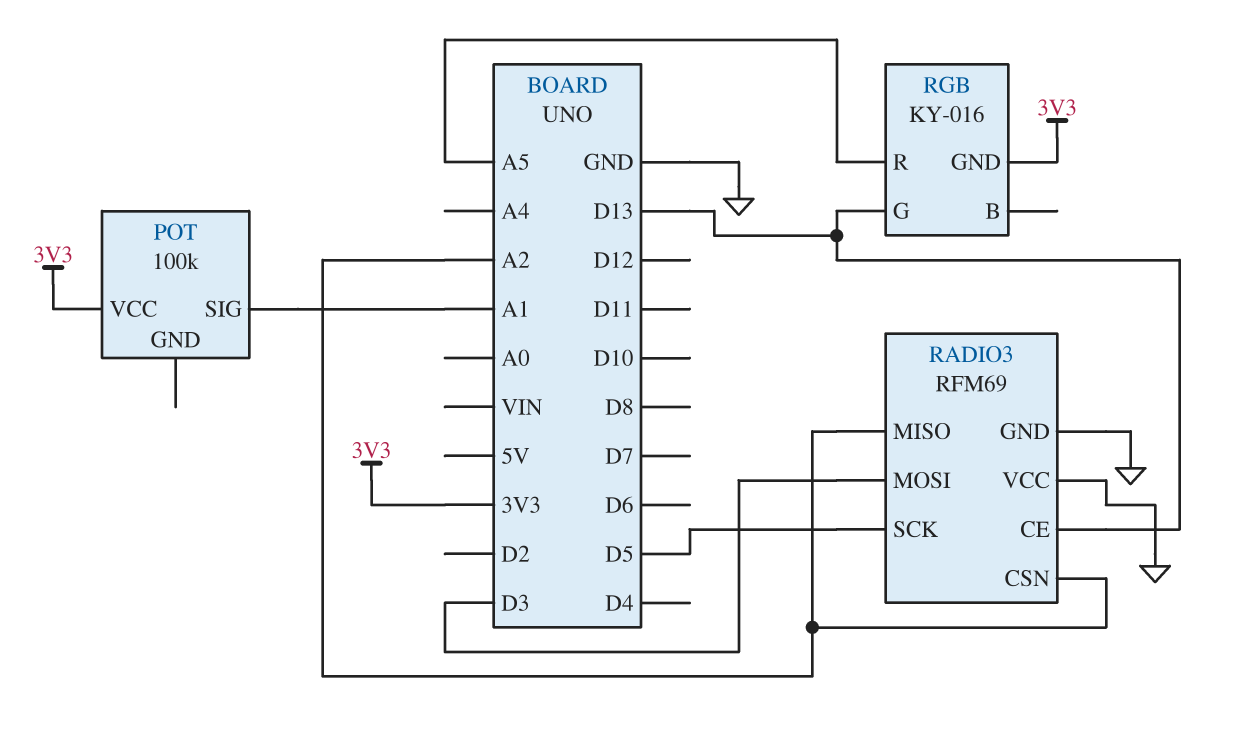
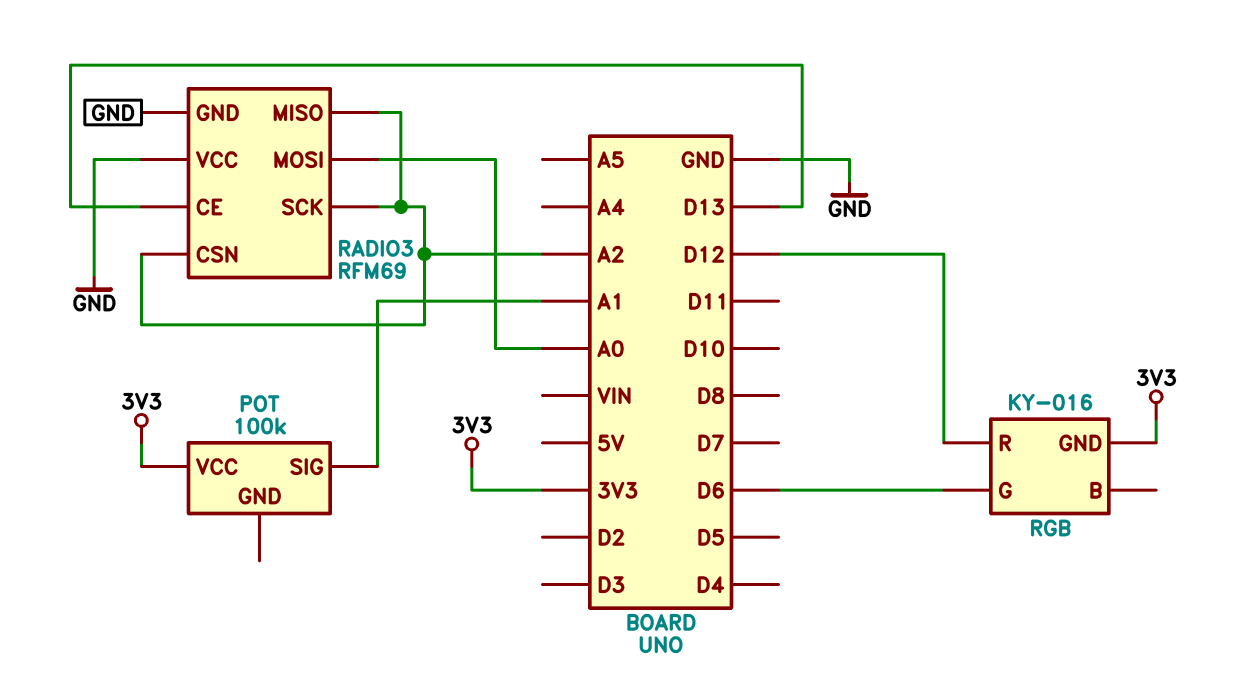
RADIO3 pin MOSI: D3 -> A0
RADIO3 pin SCK: D5 -> A2
RGB pin G: D13 -> D6
RGB pin R: A5 -> D12

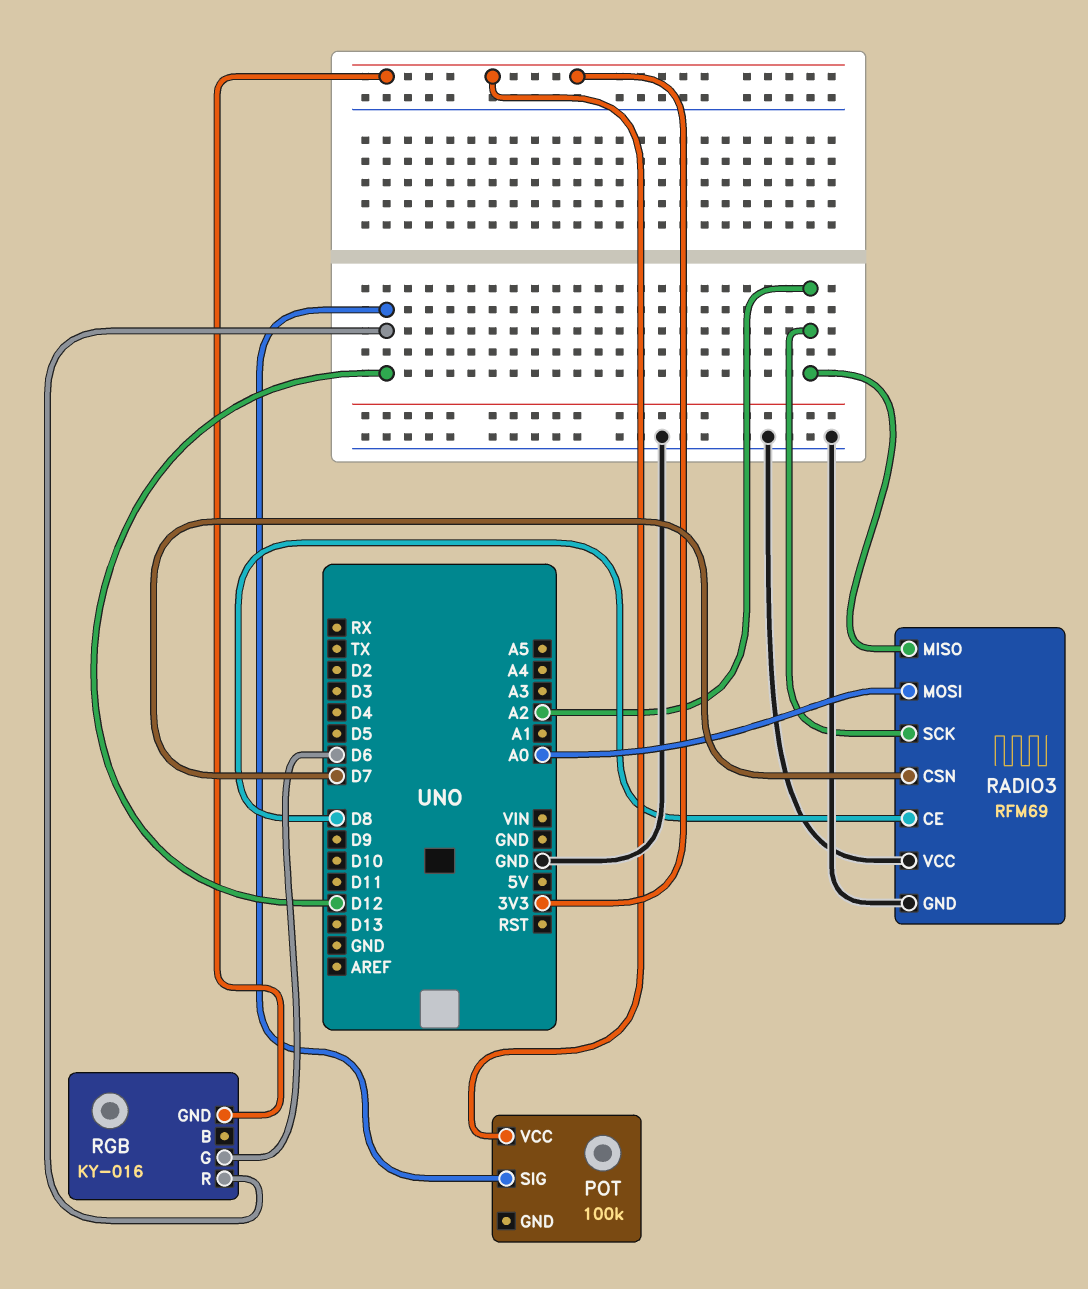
POT pin SIG: A1 -> D12
RADIO3 pin CE: D13 -> D8
RADIO3 pin CSN: A2 -> D7

